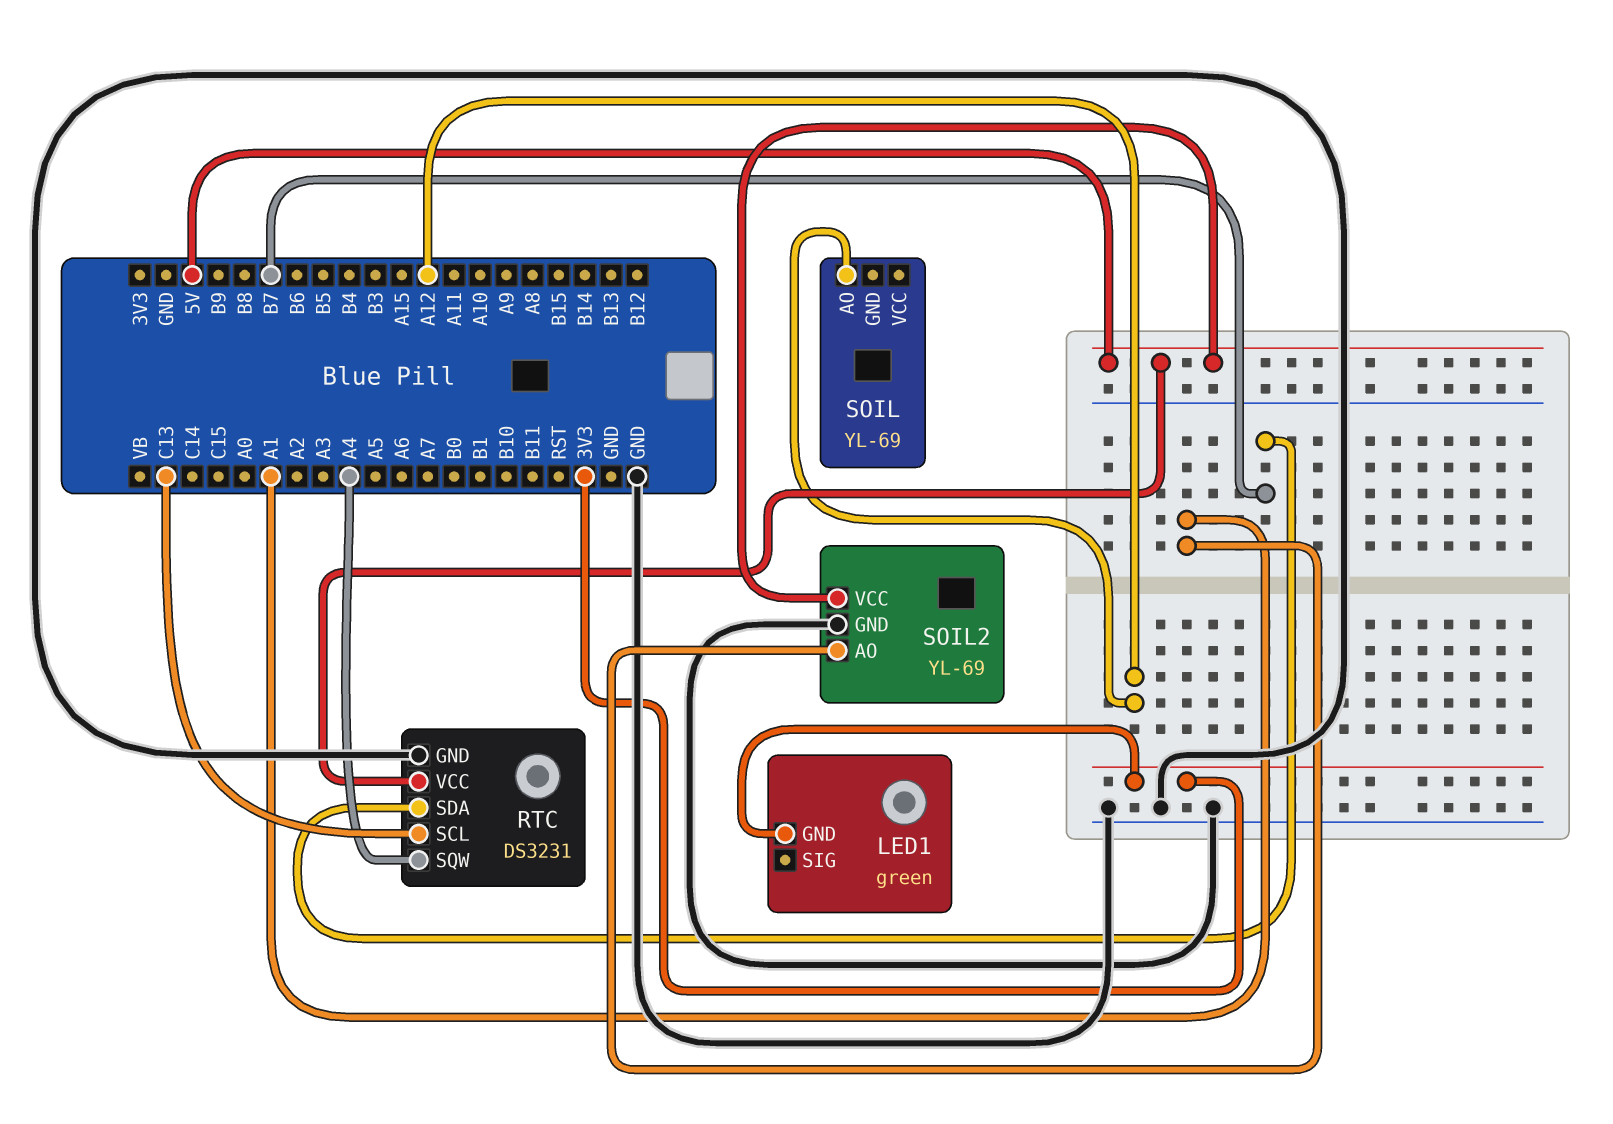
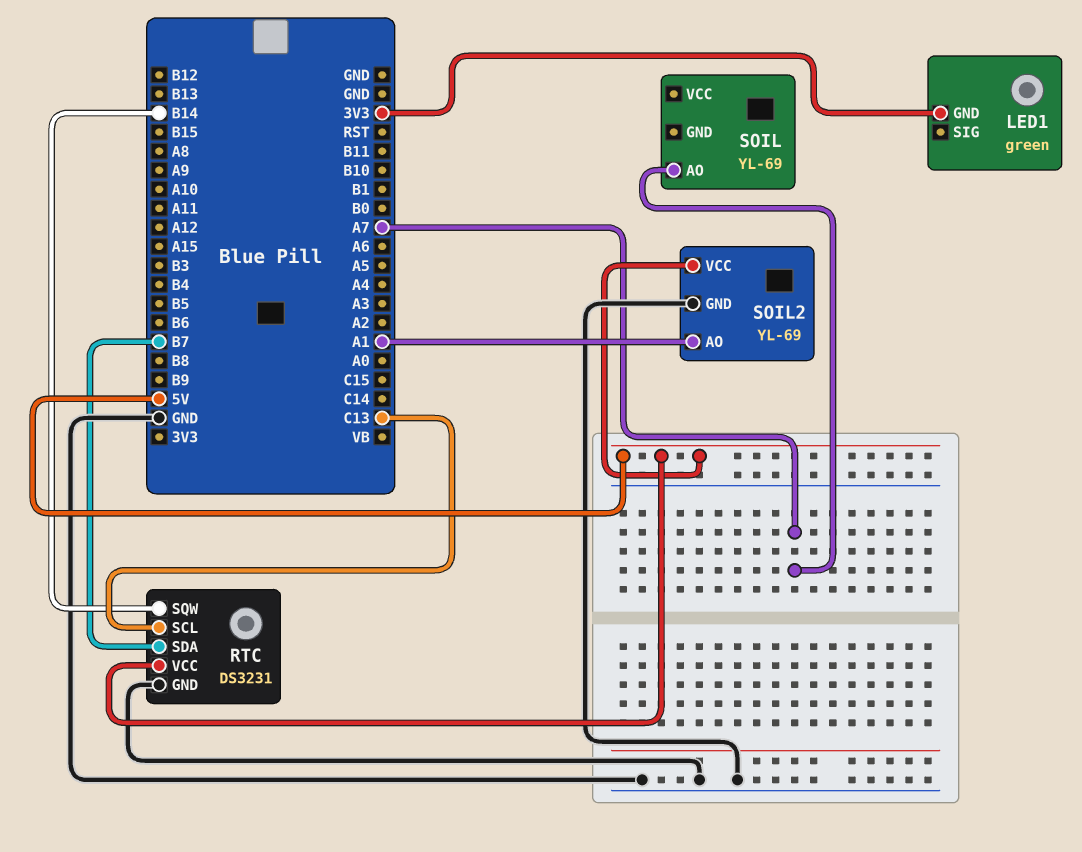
RTC pin SQW: A4 -> B14
SOIL pin AO: A12 -> A7

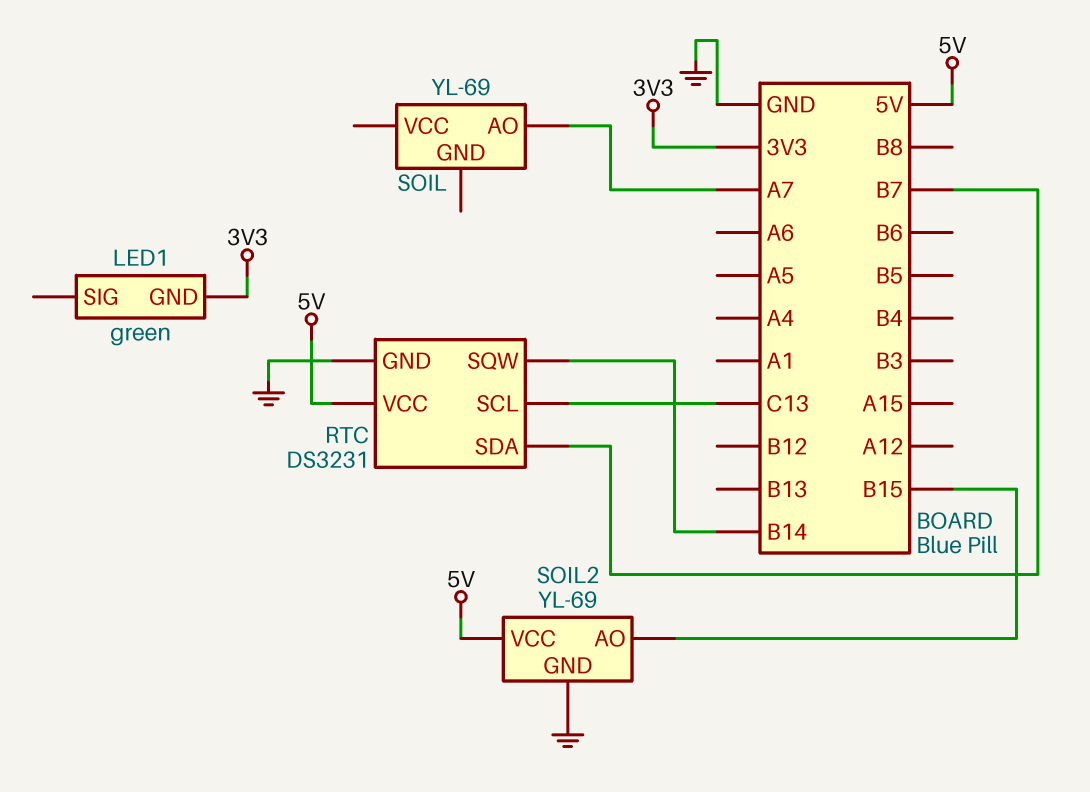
SOIL2 pin AO: A1 -> B15

